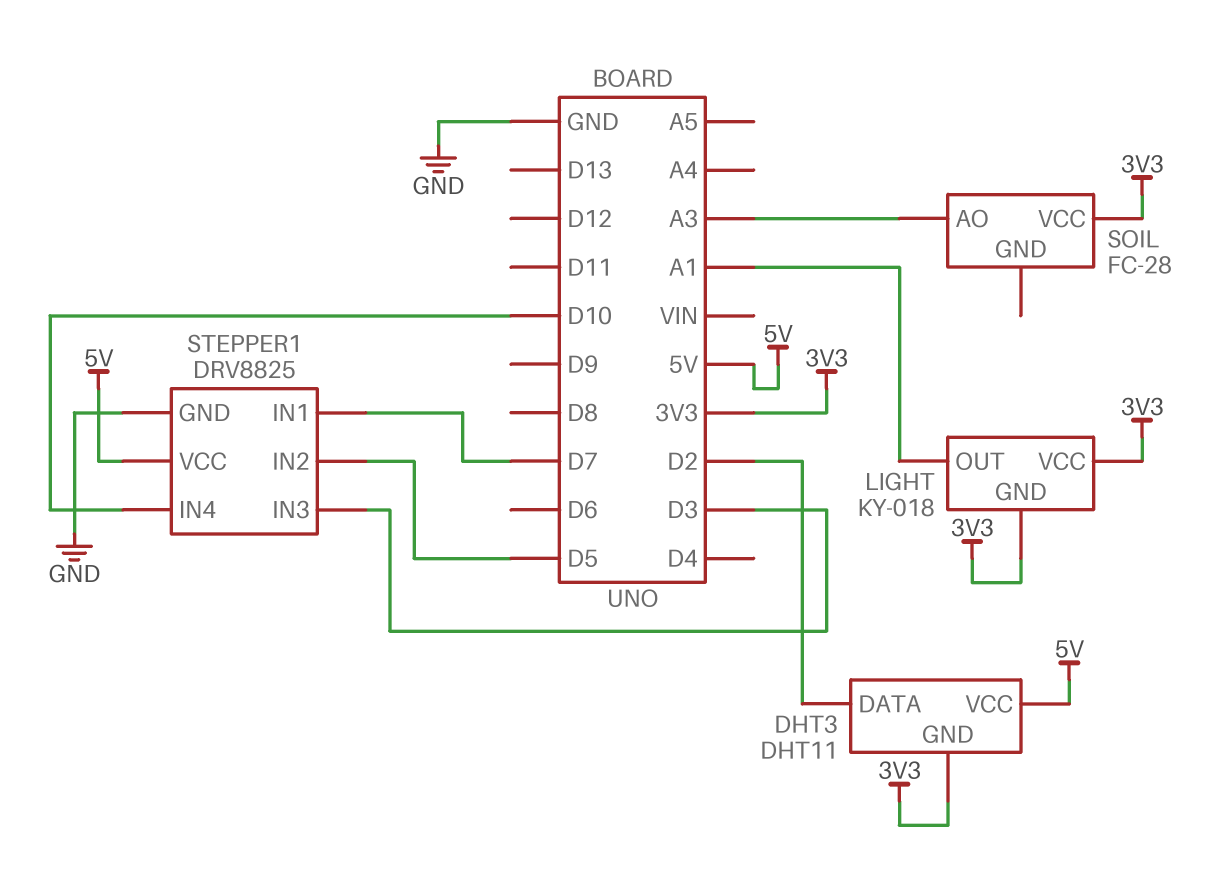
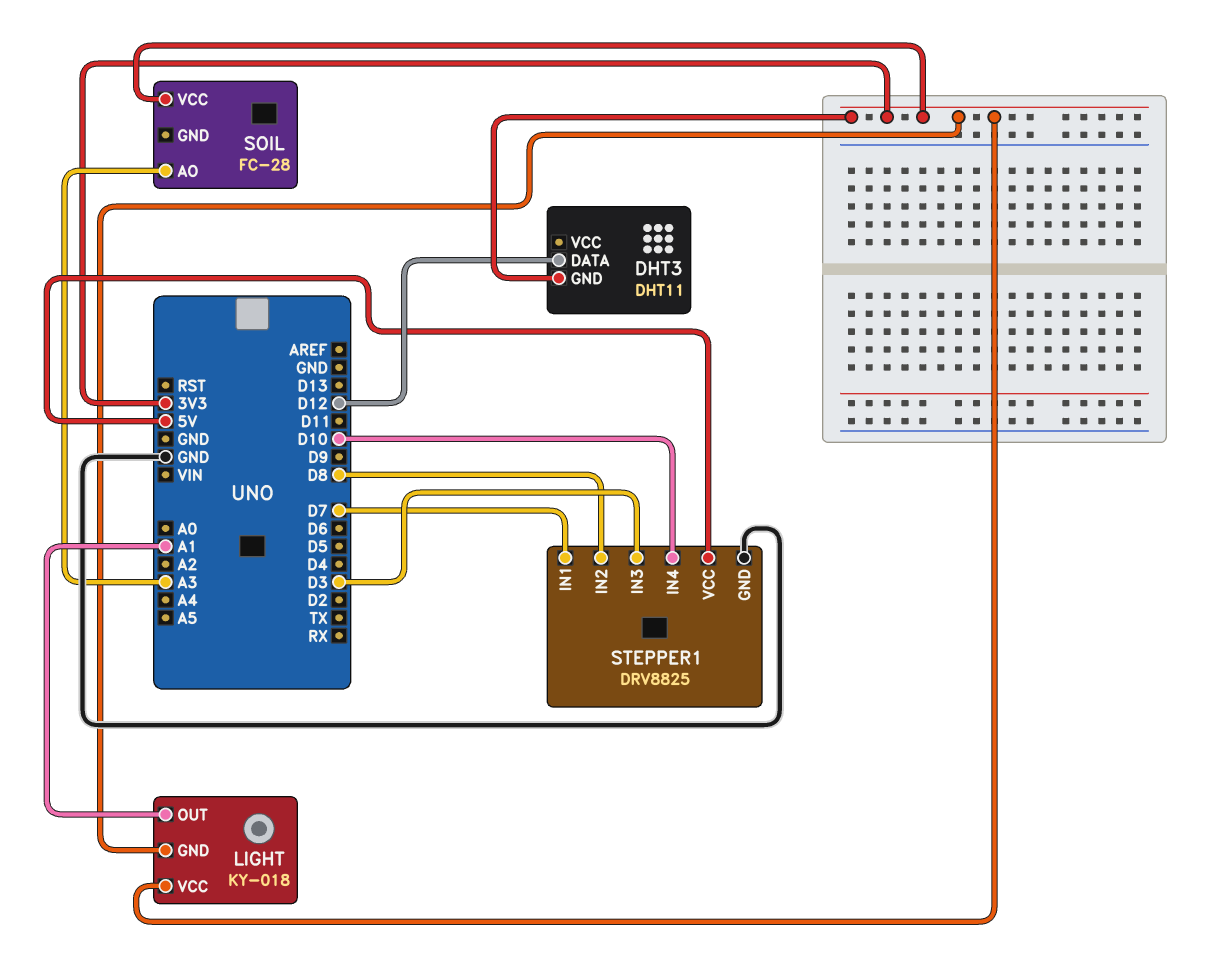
DHT3 pin DATA: D2 -> D12
DHT3 pin VCC: 5V -> none
STEPPER1 pin IN2: D5 -> D8

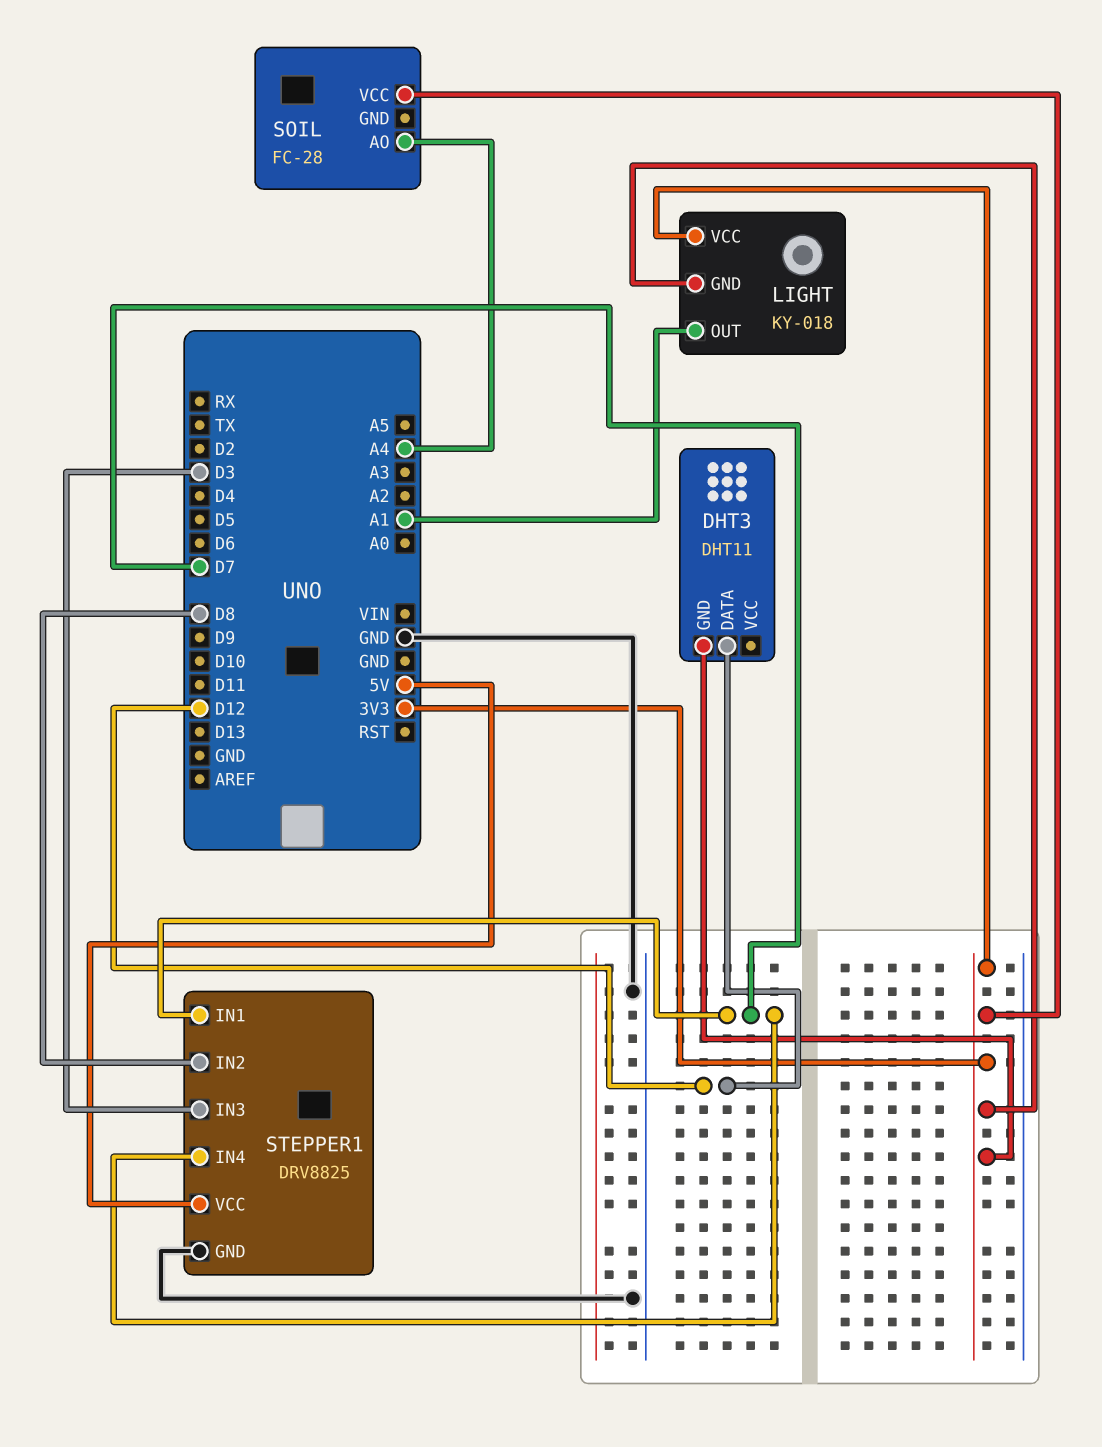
SOIL pin AO: A3 -> A4
STEPPER1 pin IN4: D10 -> D7

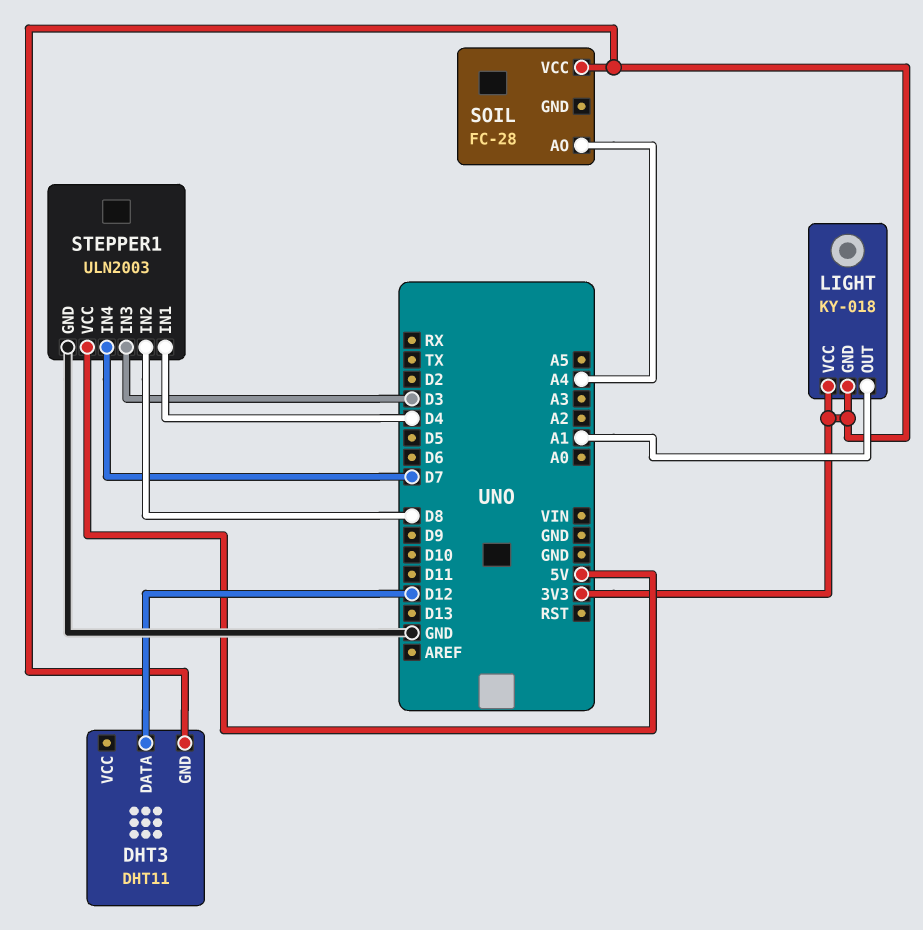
STEPPER1: DRV8825 -> ULN2003
STEPPER1 pin IN1: D7 -> D4

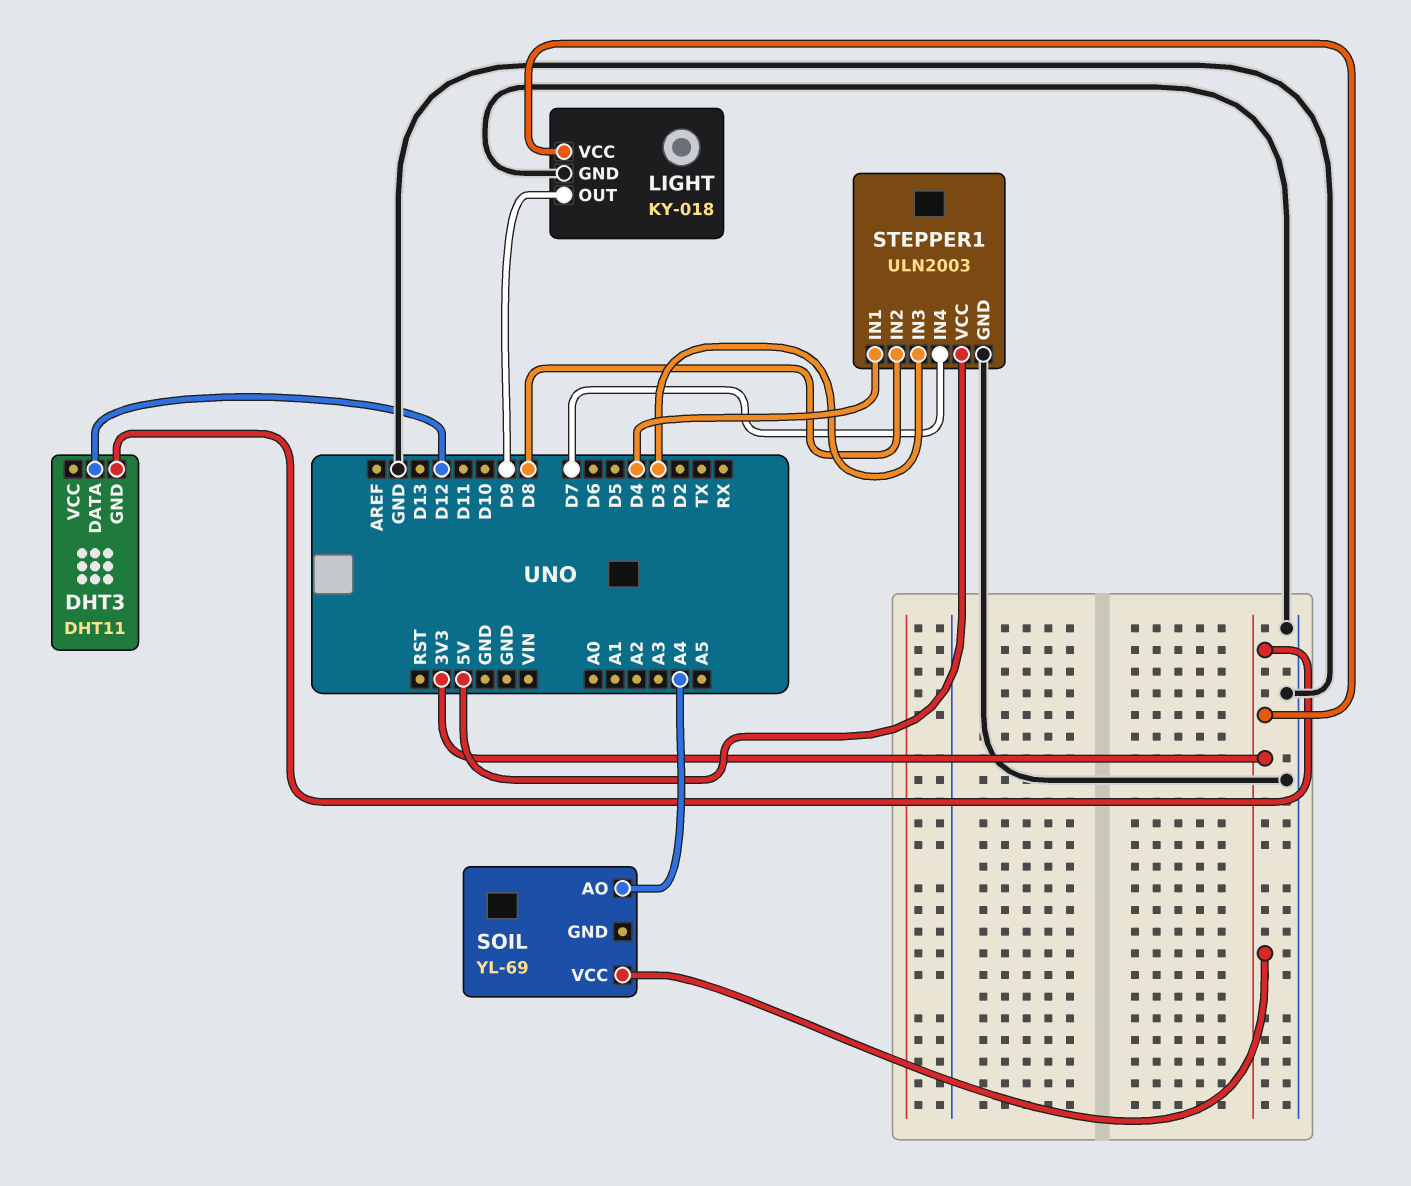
LIGHT pin GND: 3V3 -> GND
LIGHT pin OUT: A1 -> D9
SOIL: FC-28 -> YL-69

